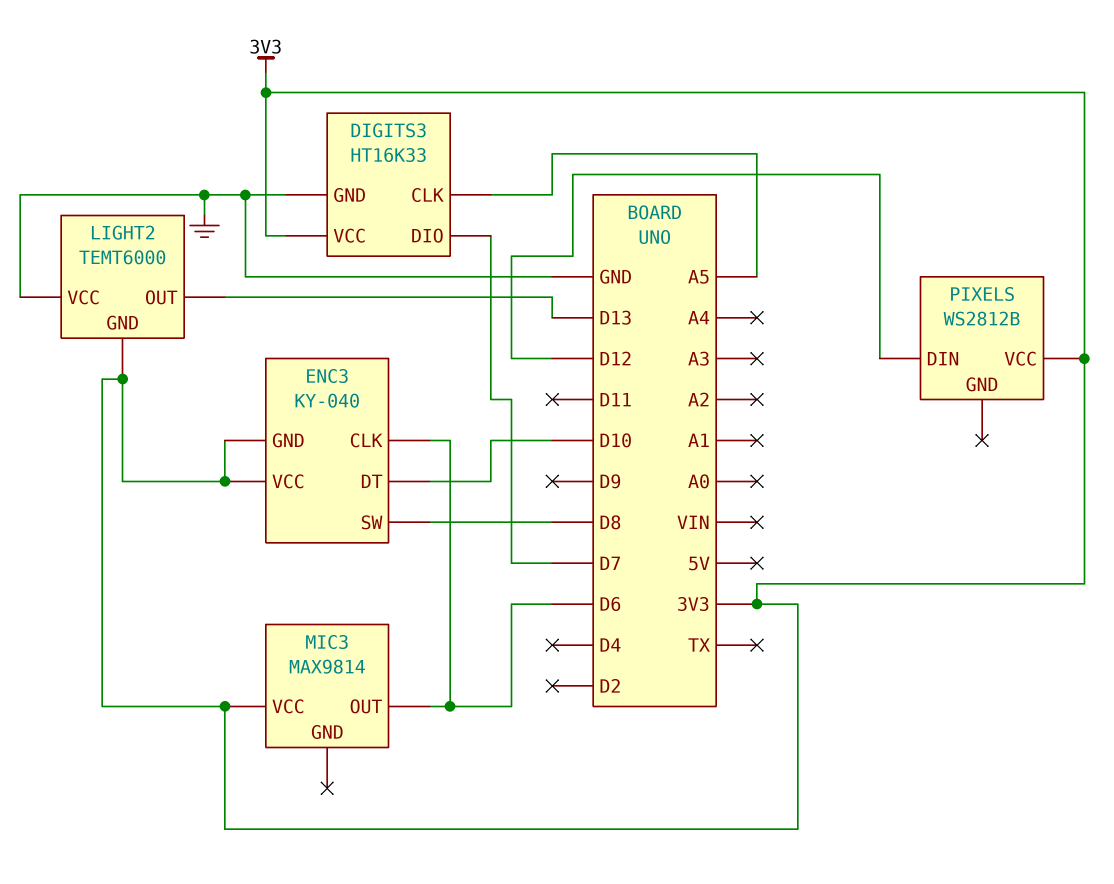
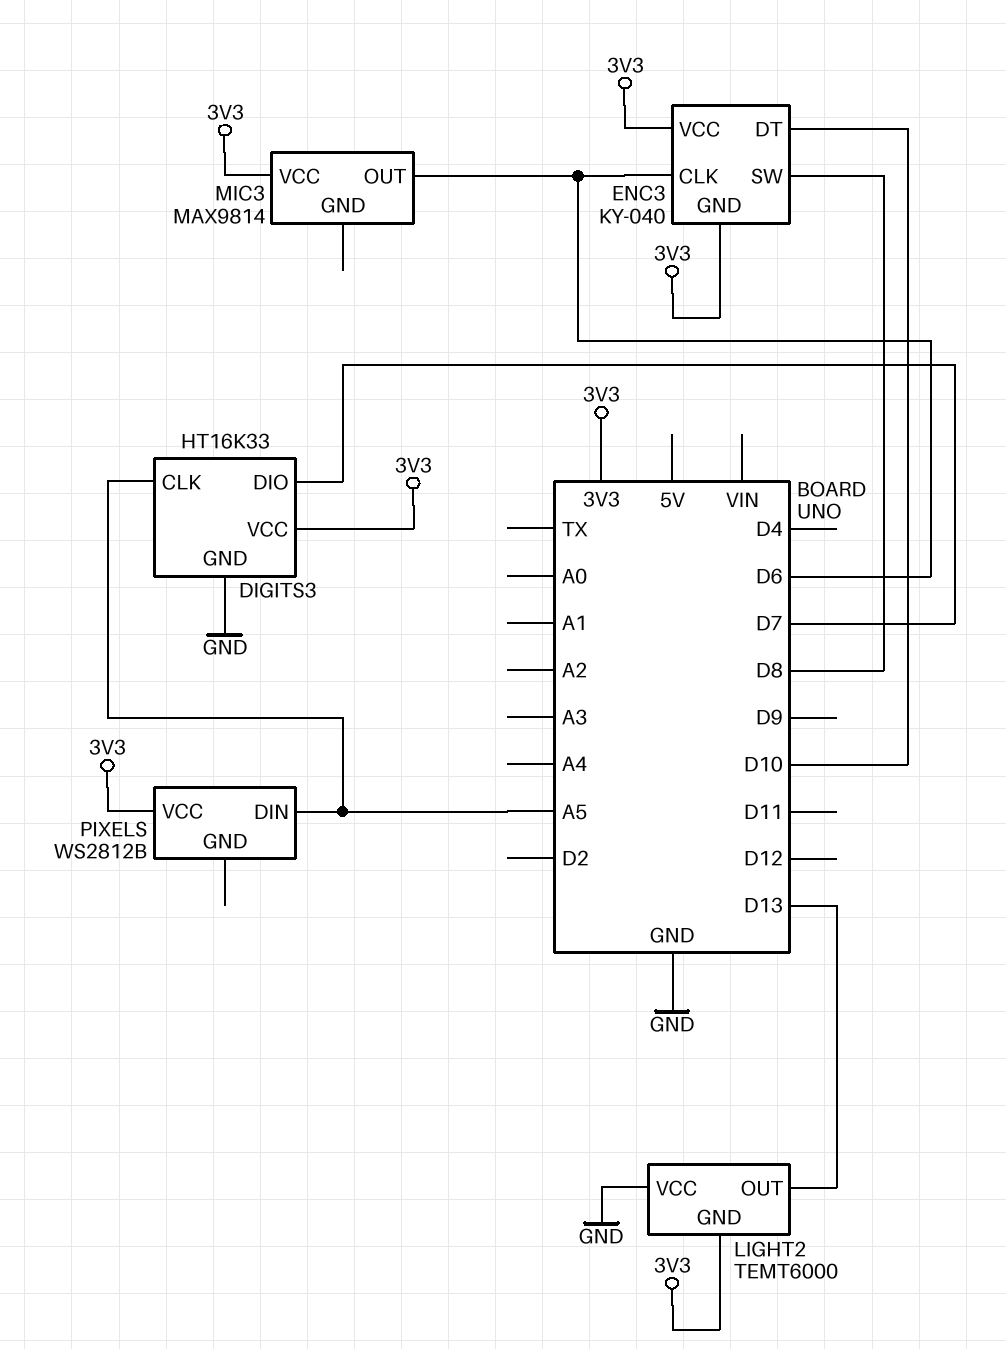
PIXELS pin DIN: D12 -> A5

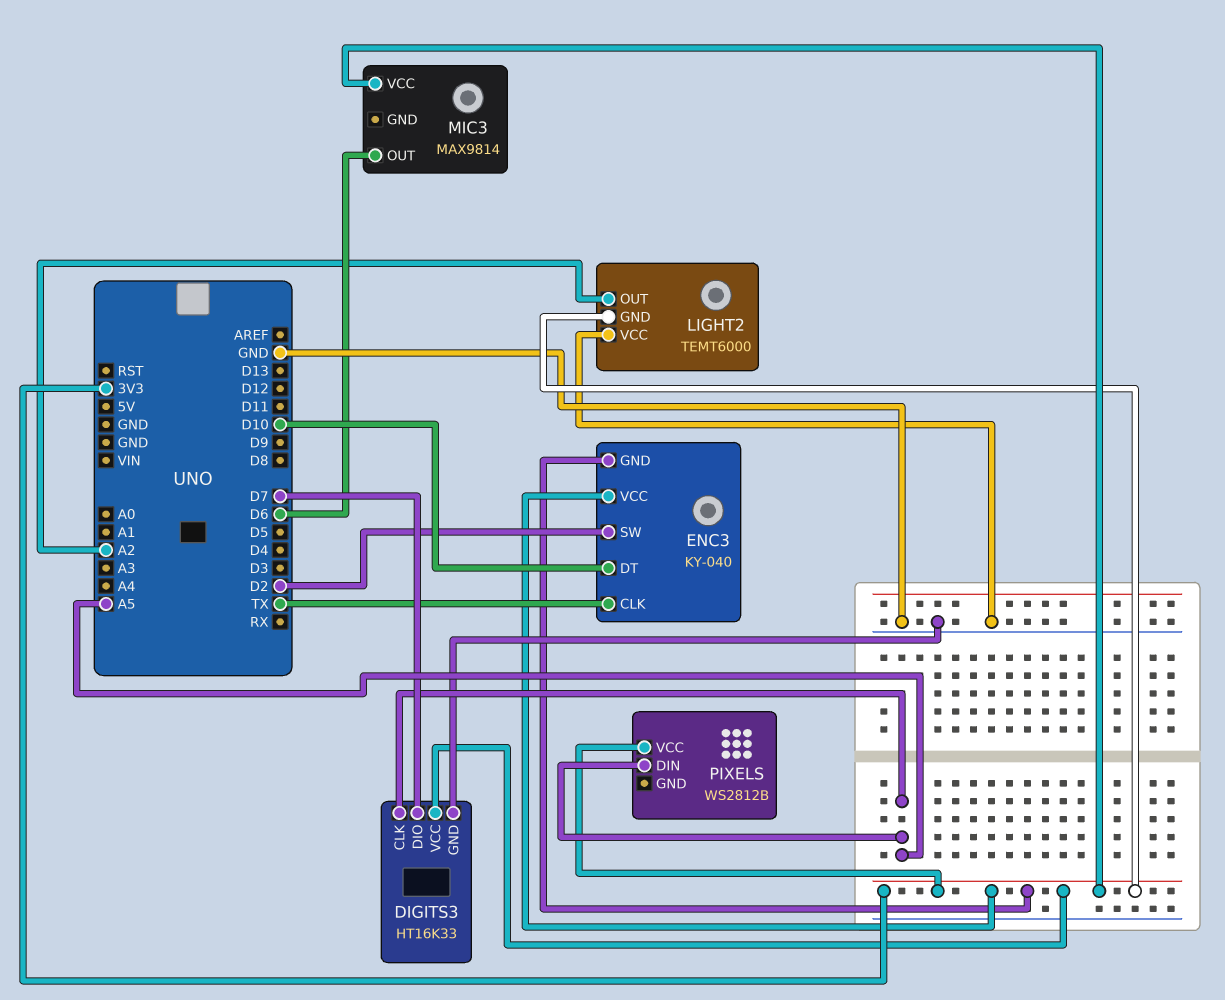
ENC3 pin CLK: D6 -> TX
ENC3 pin SW: D8 -> D2
LIGHT2 pin OUT: D13 -> A2

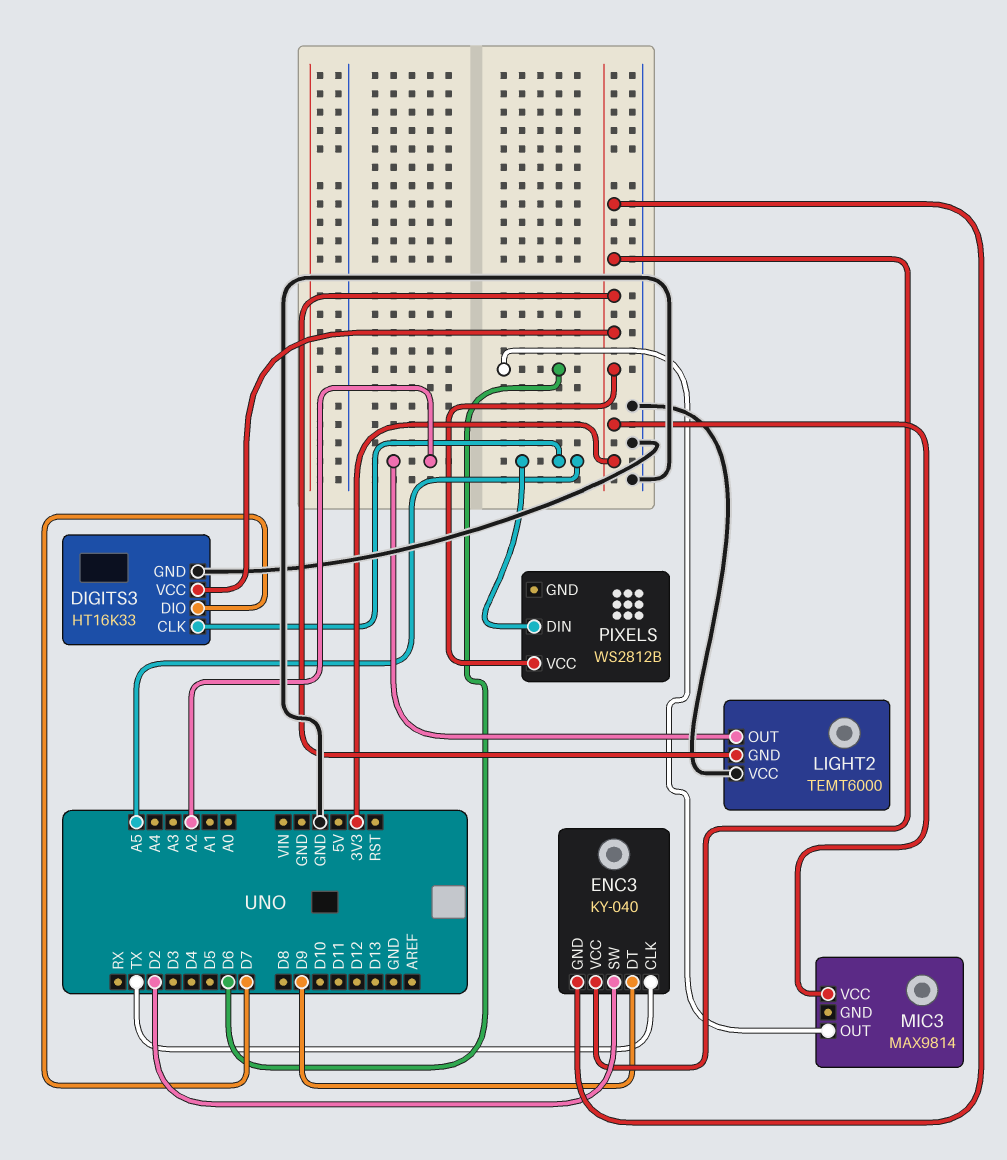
ENC3 pin DT: D10 -> D9

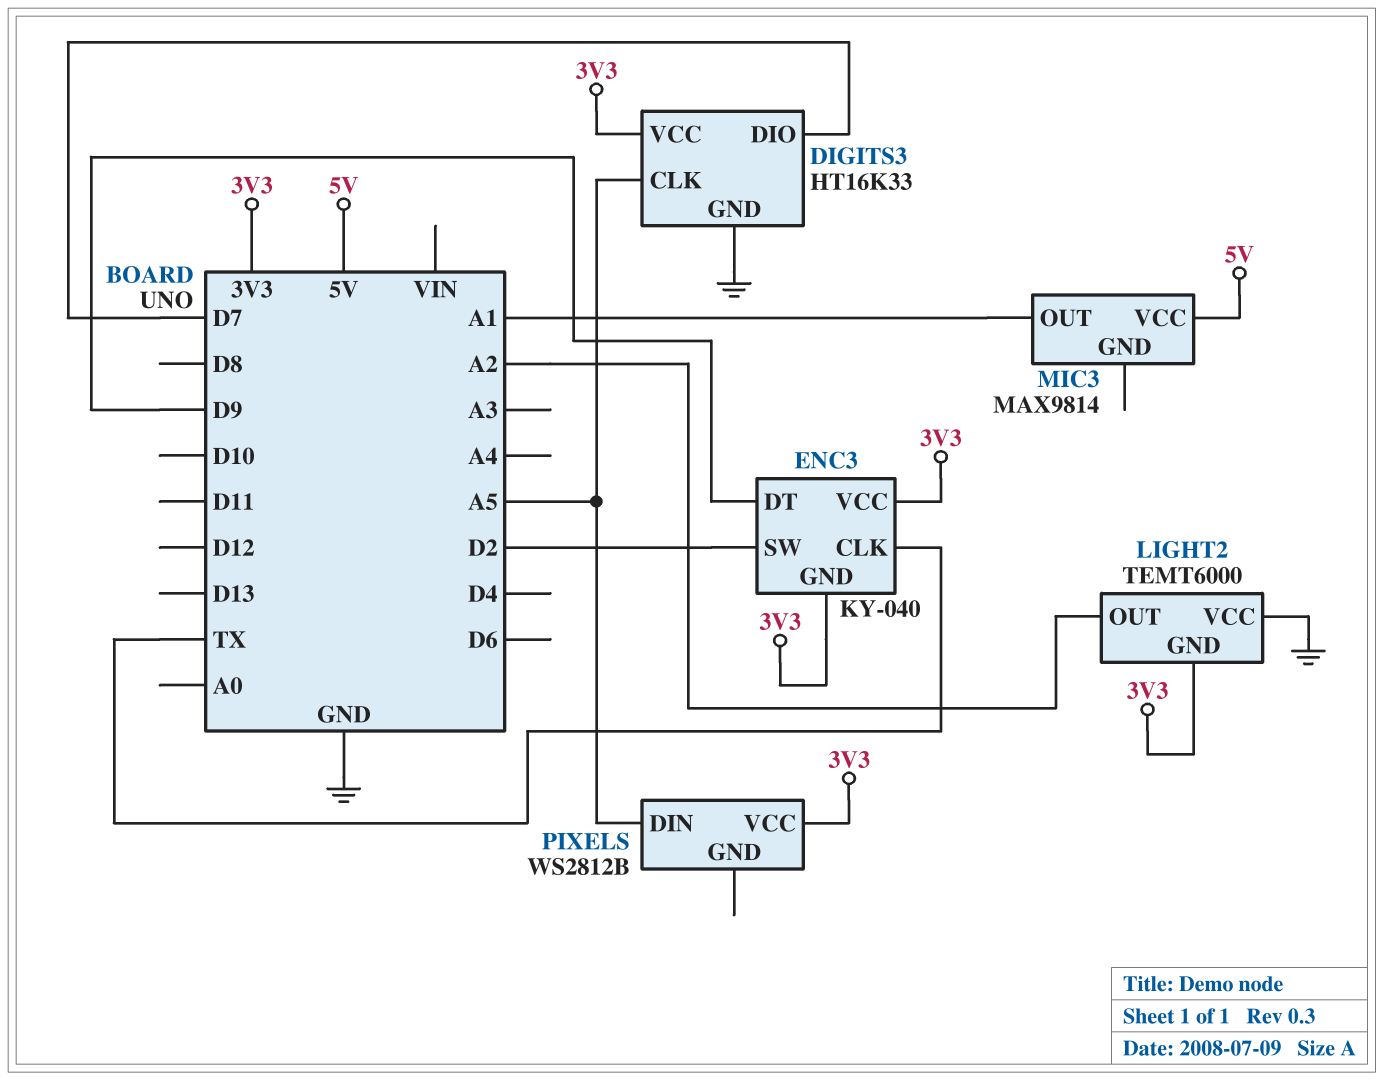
MIC3 pin OUT: D6 -> A1
MIC3 pin VCC: 3V3 -> 5V

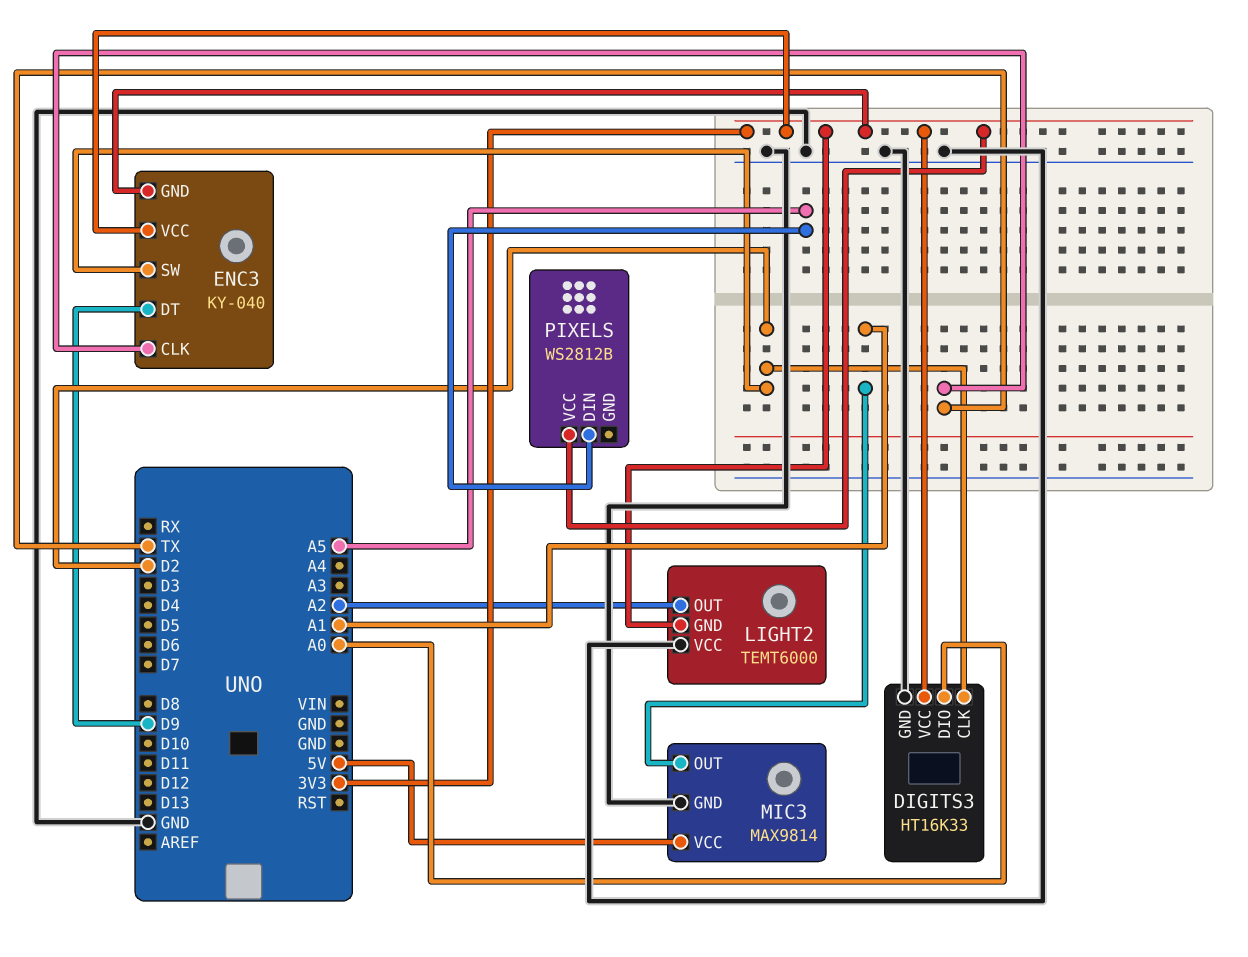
DIGITS3 pin CLK: A5 -> D2
DIGITS3 pin DIO: D7 -> A0
MIC3 pin GND: none -> GND

